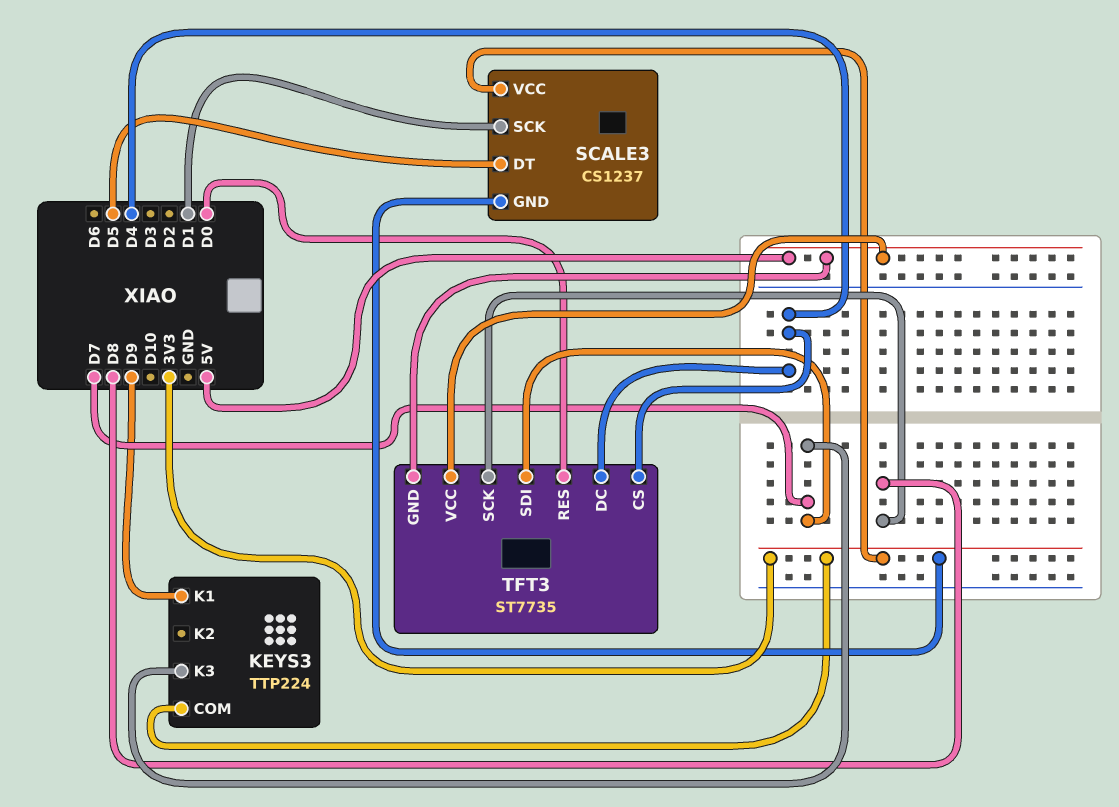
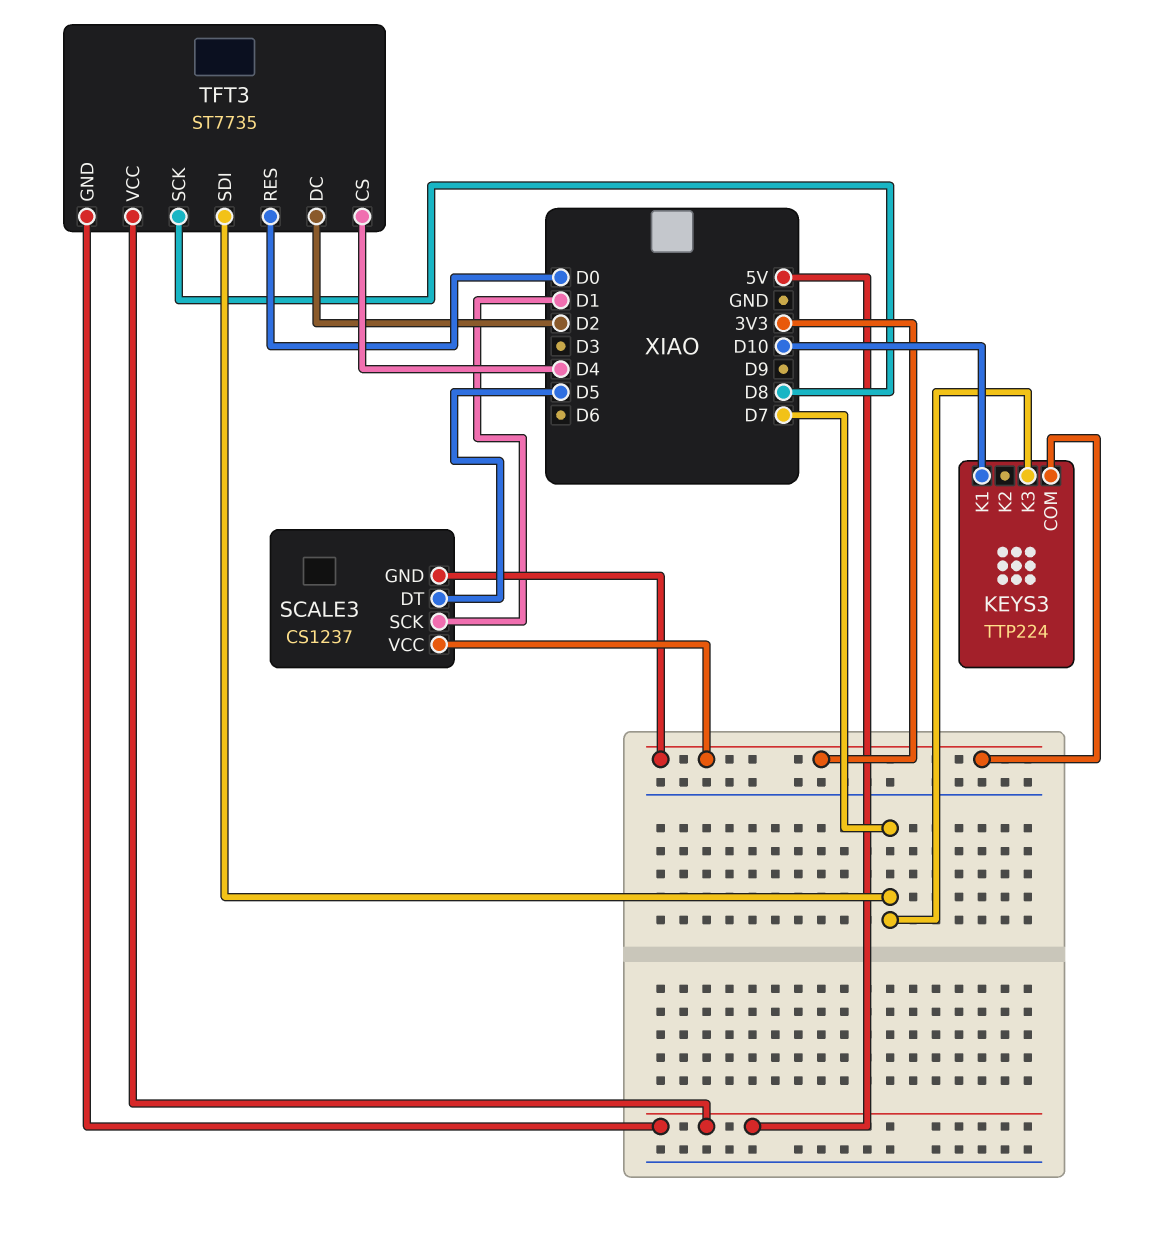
KEYS3 pin K1: D9 -> D10
TFT3 pin DC: D4 -> D2

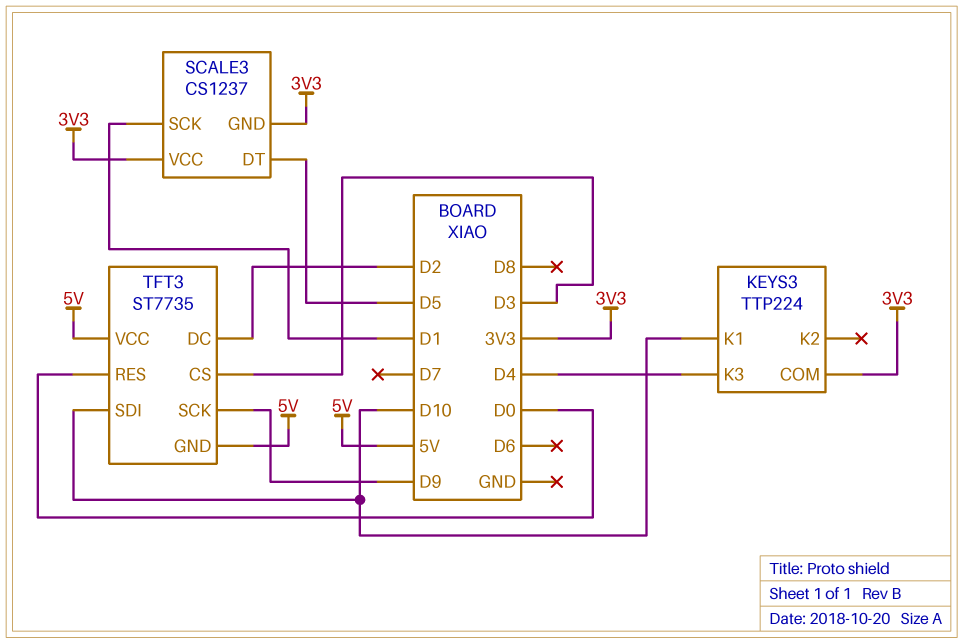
KEYS3 pin K3: D7 -> D4
TFT3 pin CS: D4 -> D3
TFT3 pin SCK: D8 -> D9
TFT3 pin SDI: D7 -> D10

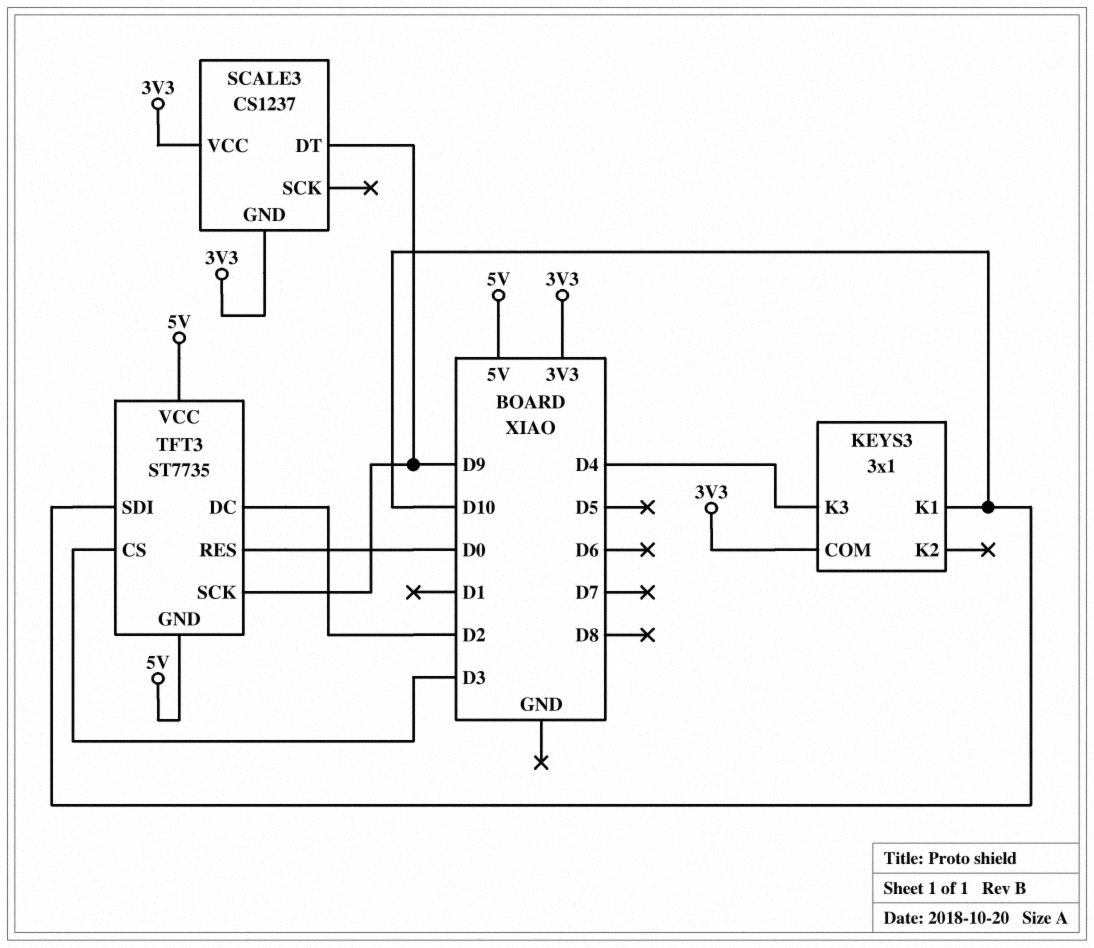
KEYS3: TTP224 -> 3x1
SCALE3 pin DT: D5 -> D9
SCALE3 pin SCK: D1 -> none

